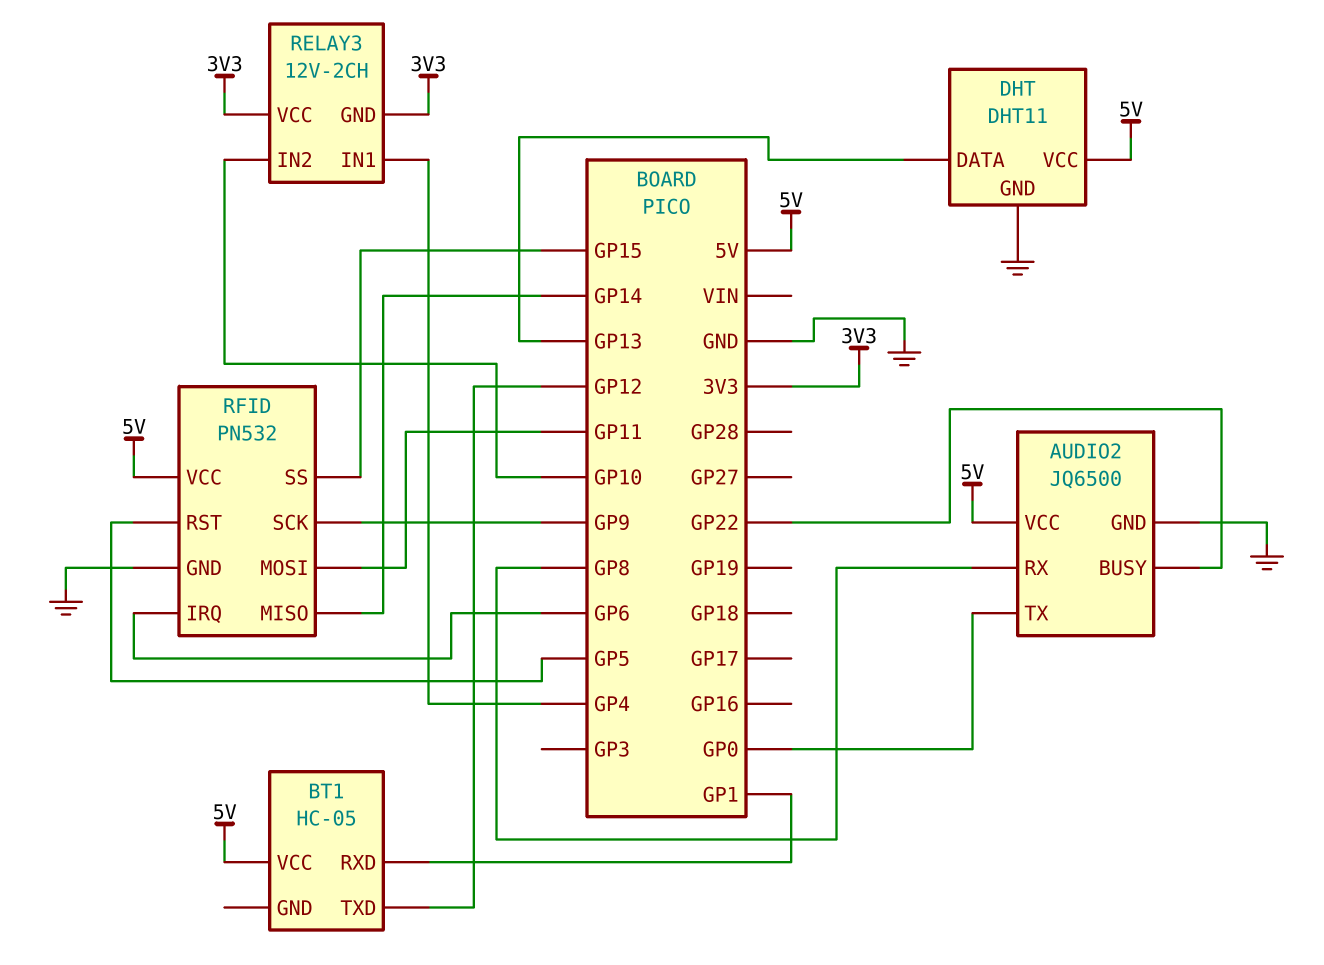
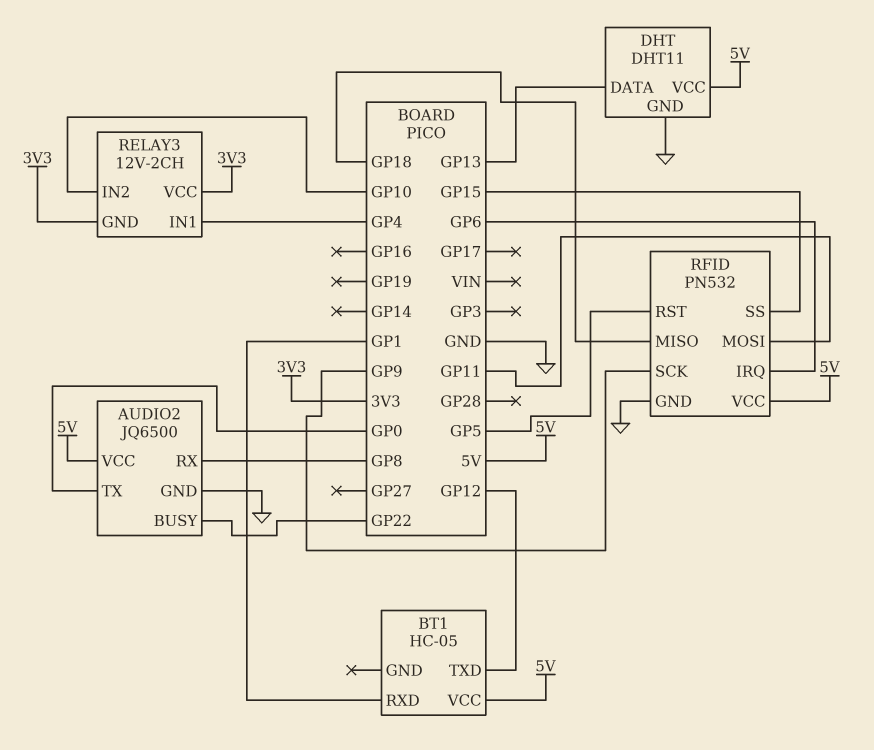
RFID pin MISO: GP14 -> GP18

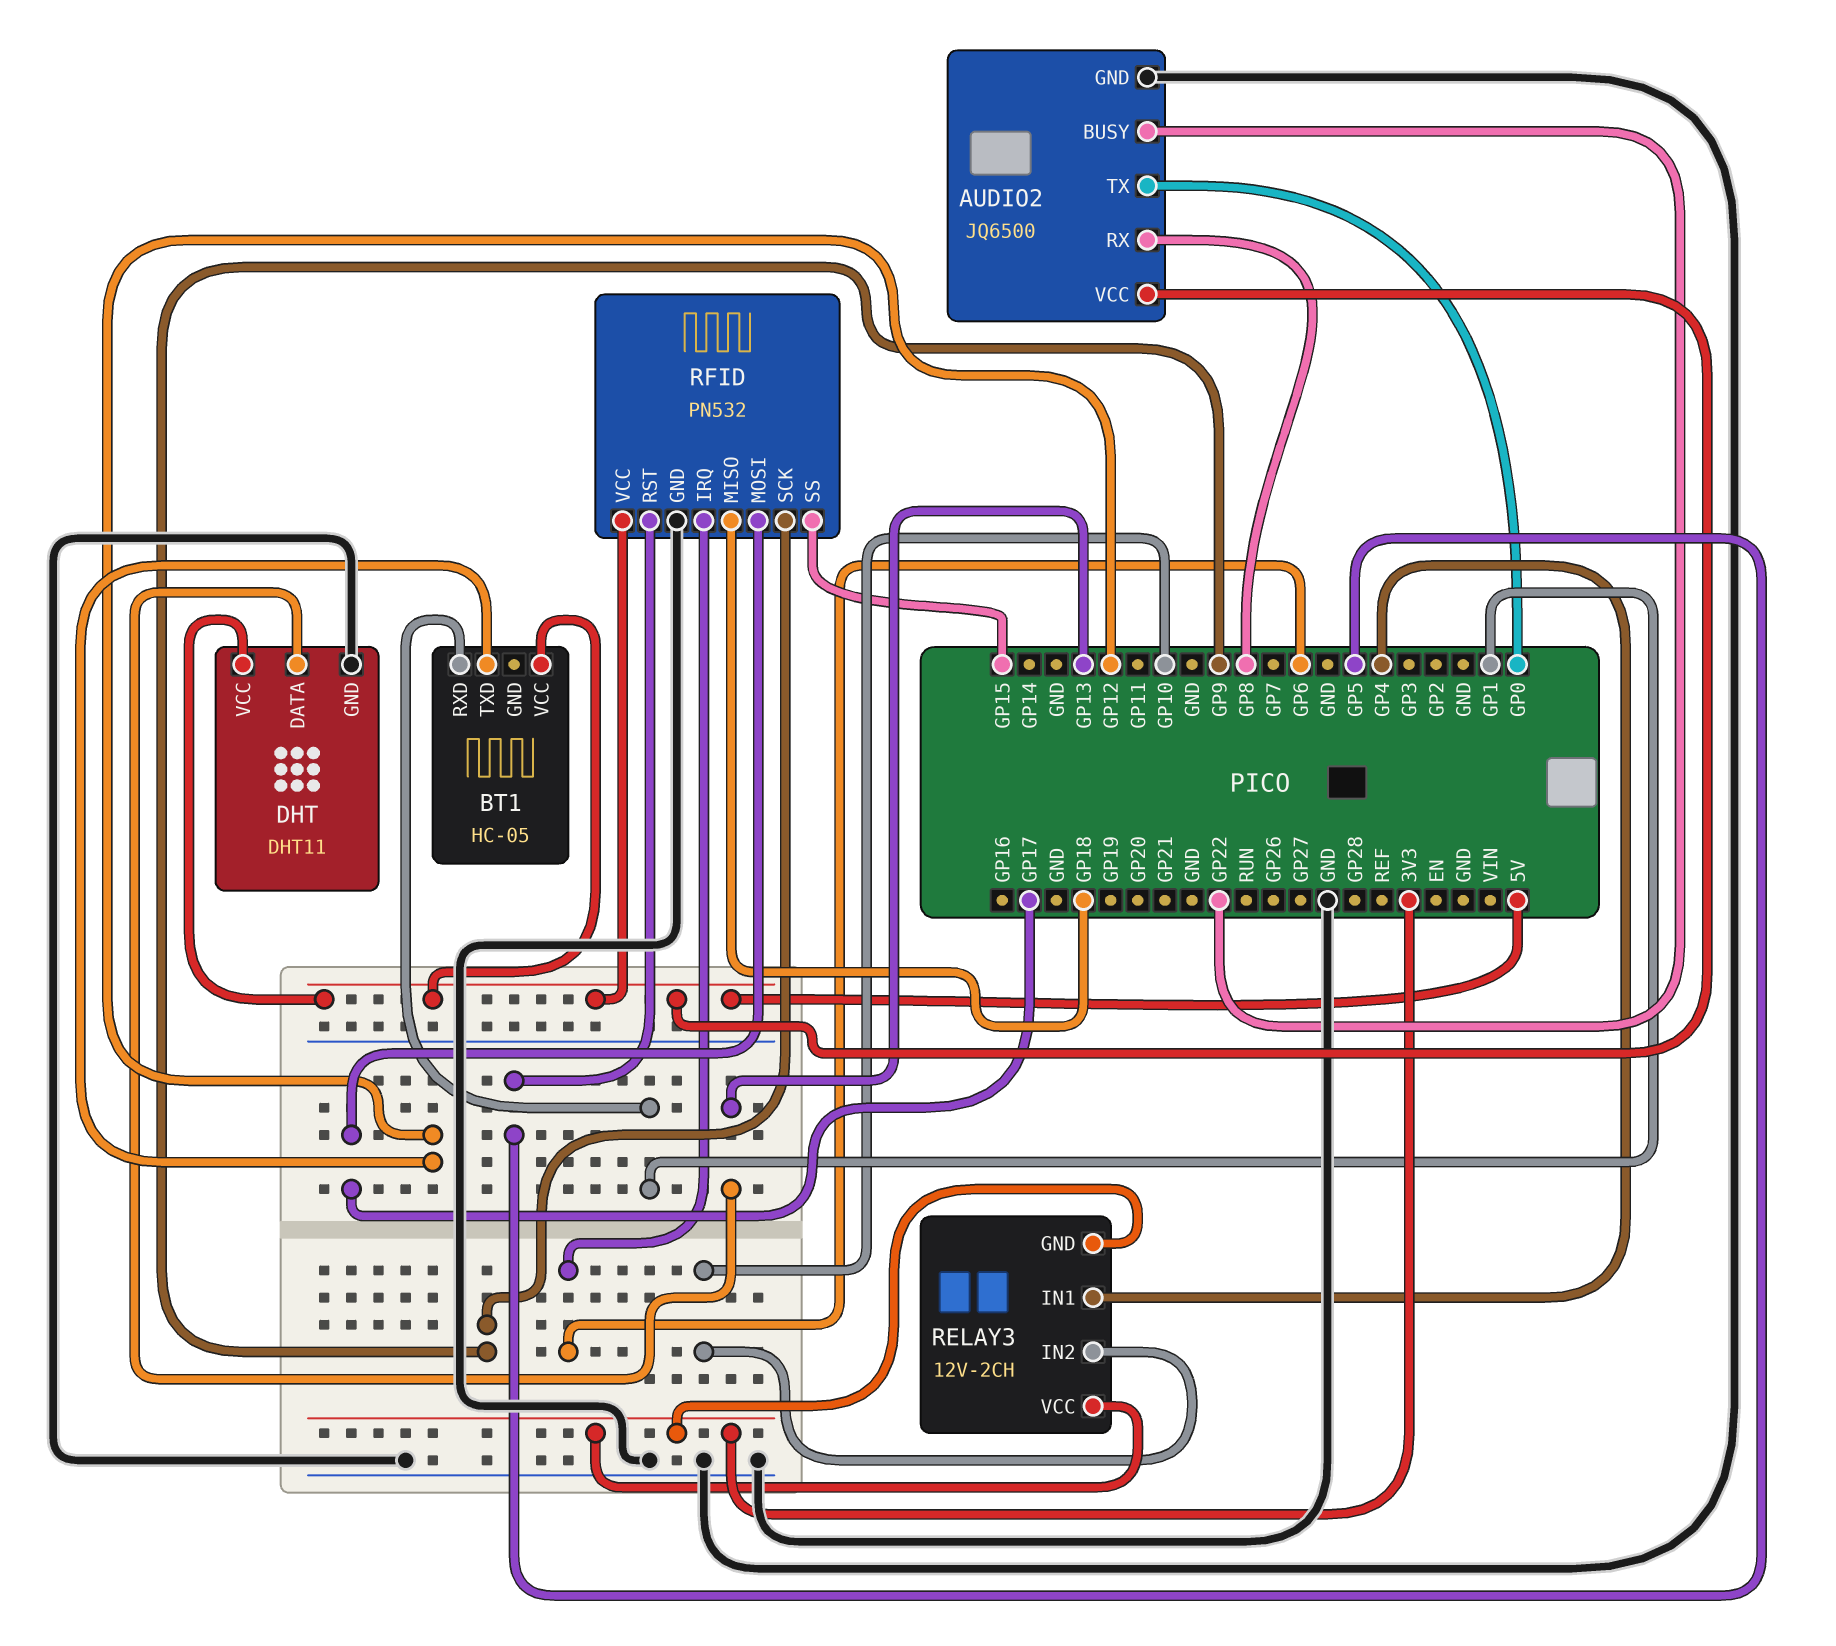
RFID pin MOSI: GP11 -> GP17

